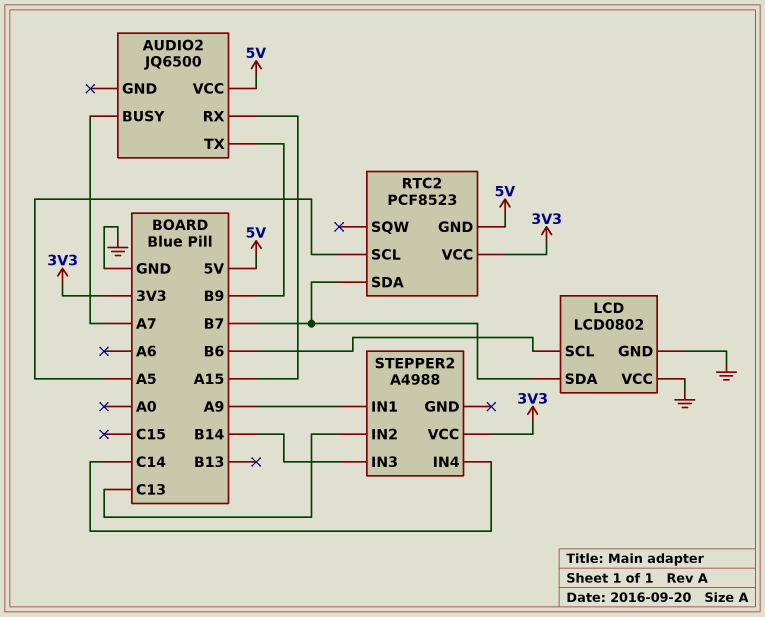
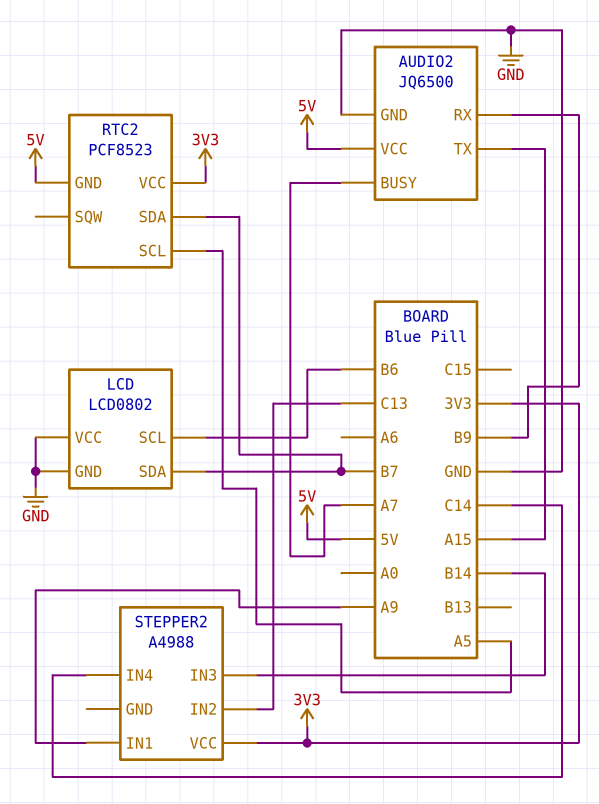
AUDIO2 pin GND: none -> GND
AUDIO2 pin RX: A15 -> B9
AUDIO2 pin TX: B9 -> A15

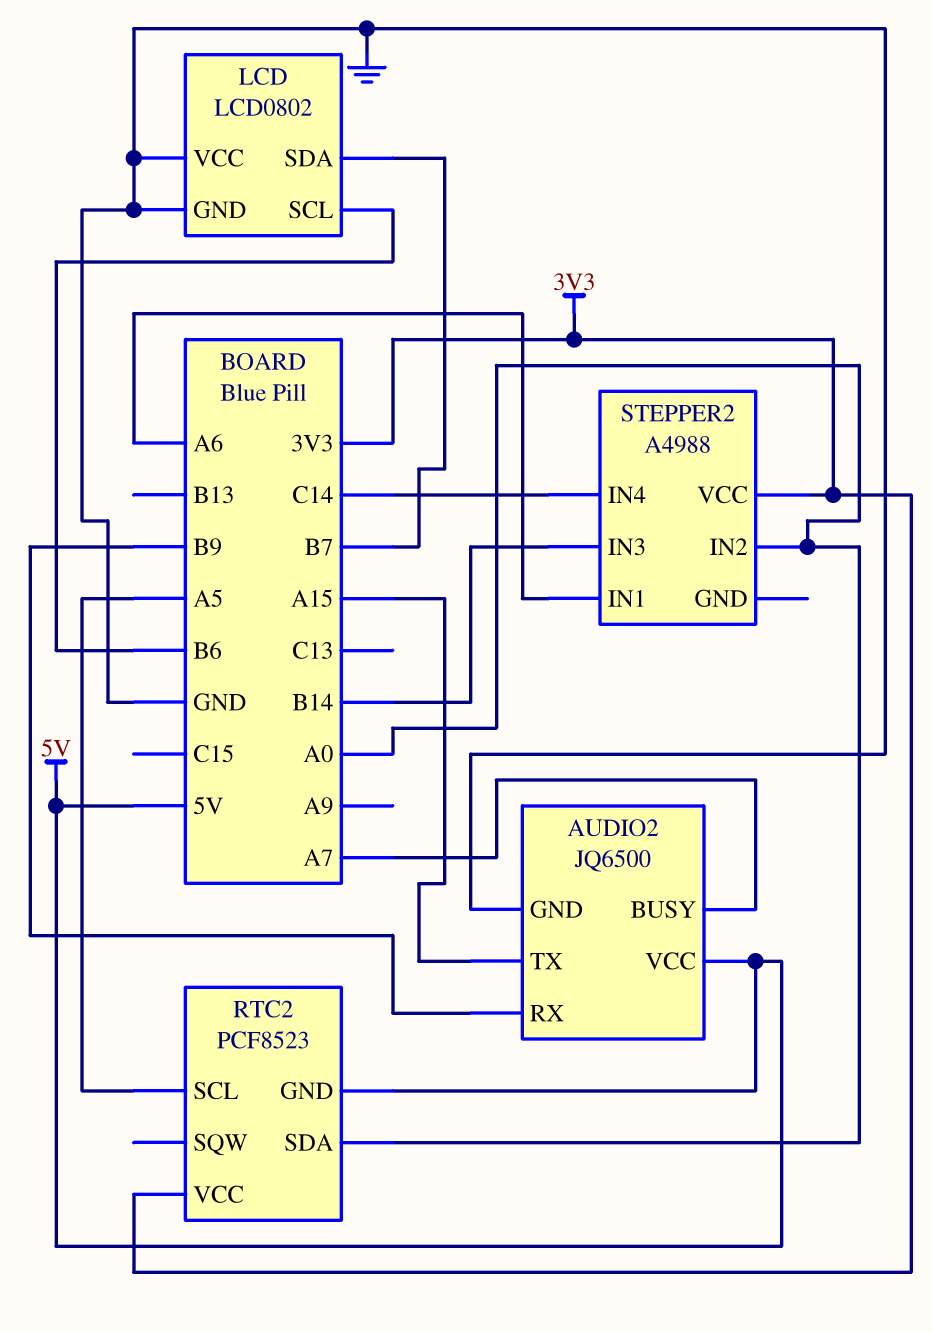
RTC2 pin SDA: B7 -> A0
STEPPER2 pin IN1: A9 -> A6
STEPPER2 pin IN2: C13 -> A0

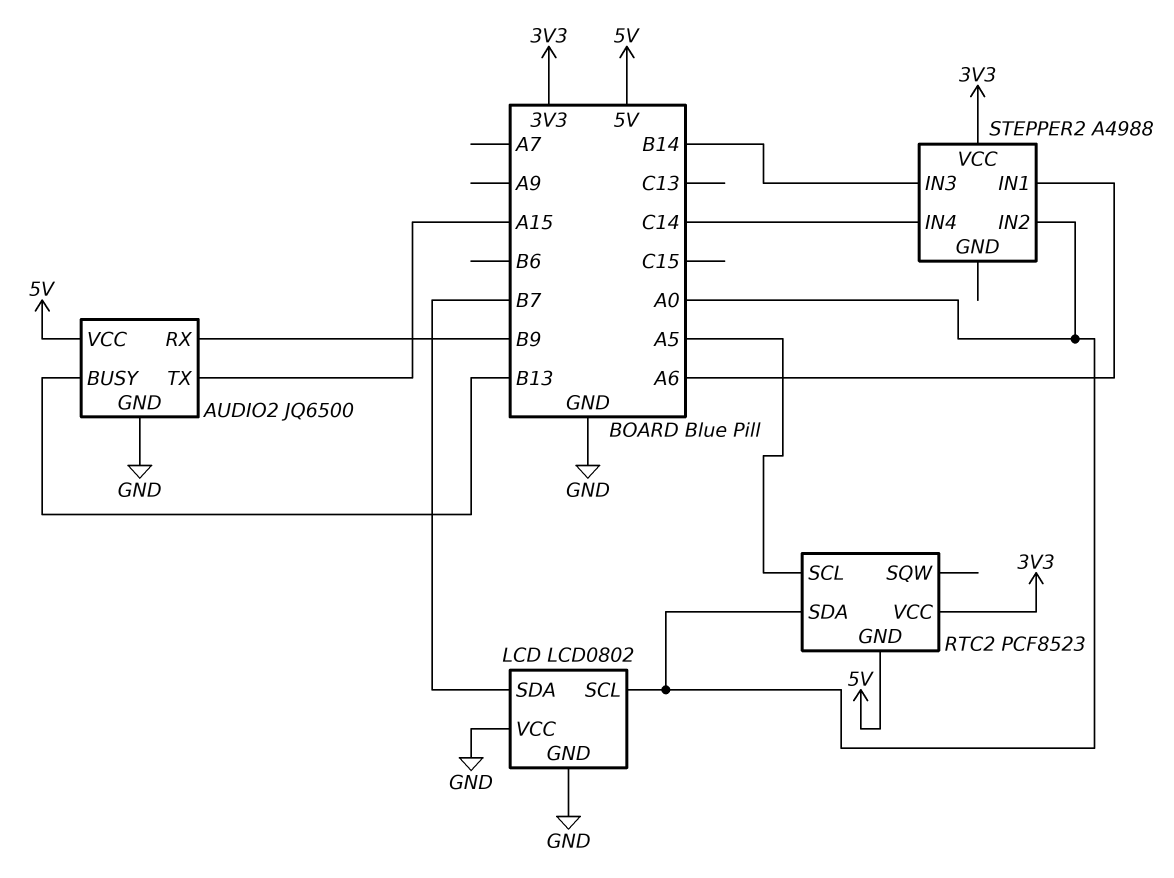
AUDIO2 pin BUSY: A7 -> B13
LCD pin SCL: B6 -> A0

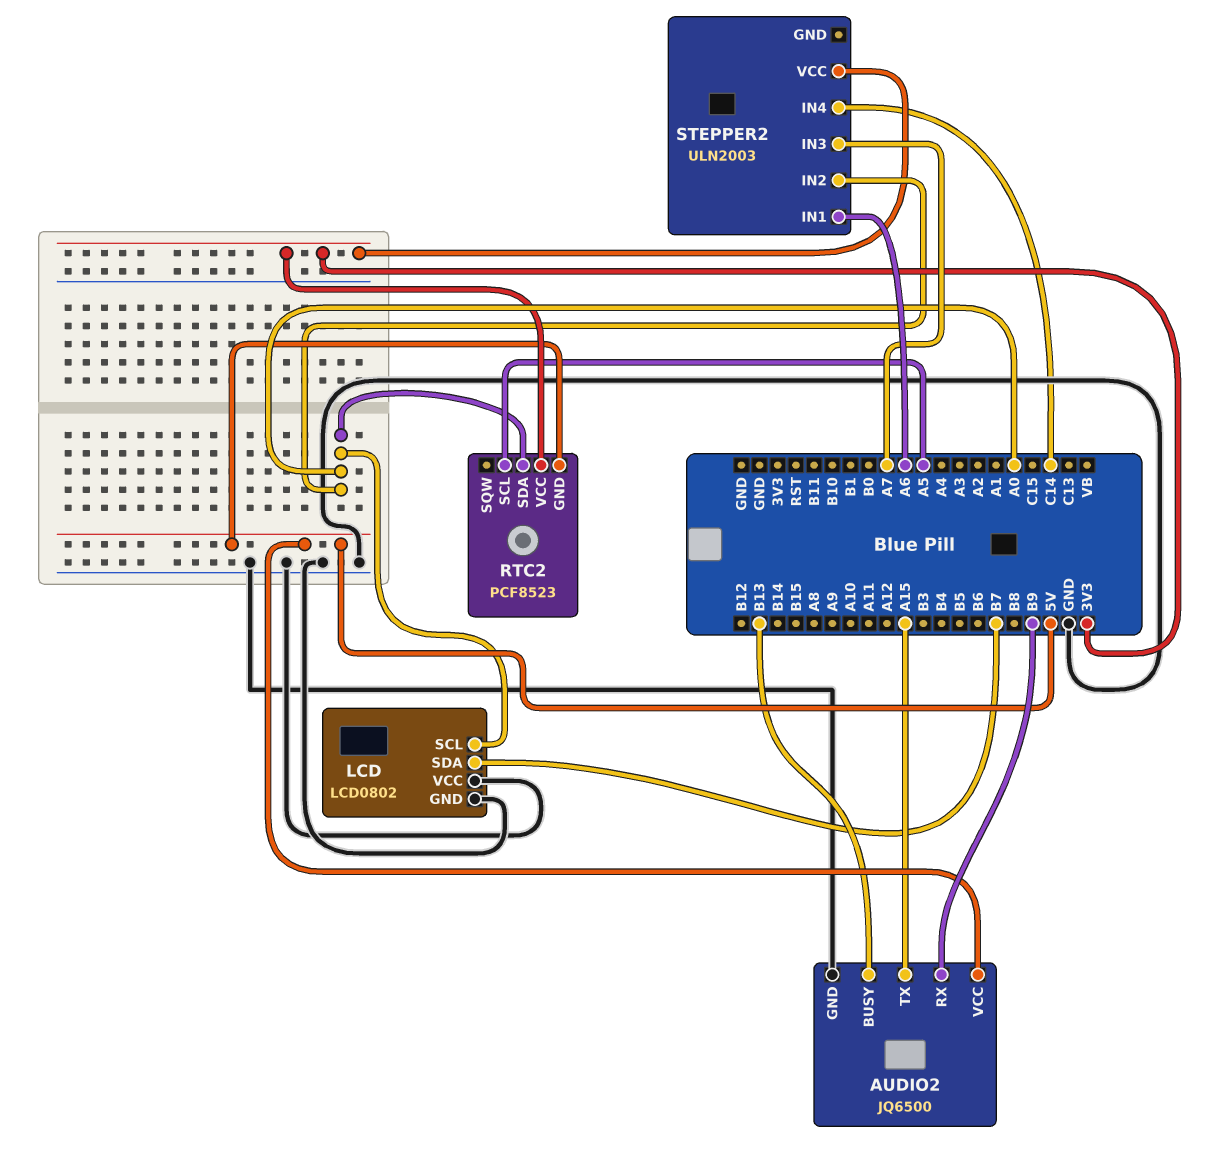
STEPPER2: A4988 -> ULN2003
STEPPER2 pin IN3: B14 -> A7

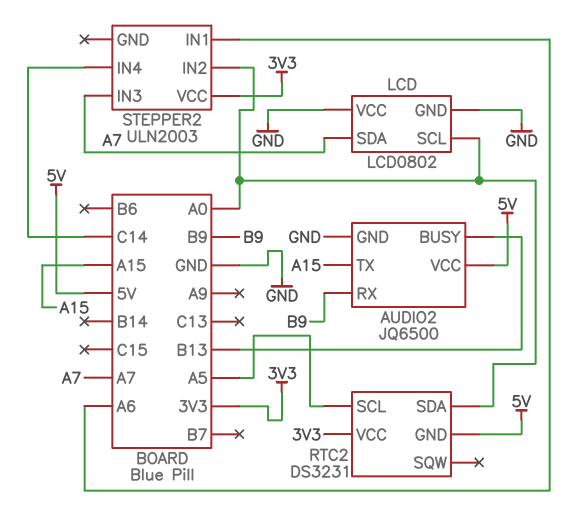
LCD pin SDA: B7 -> A7
RTC2: PCF8523 -> DS3231

